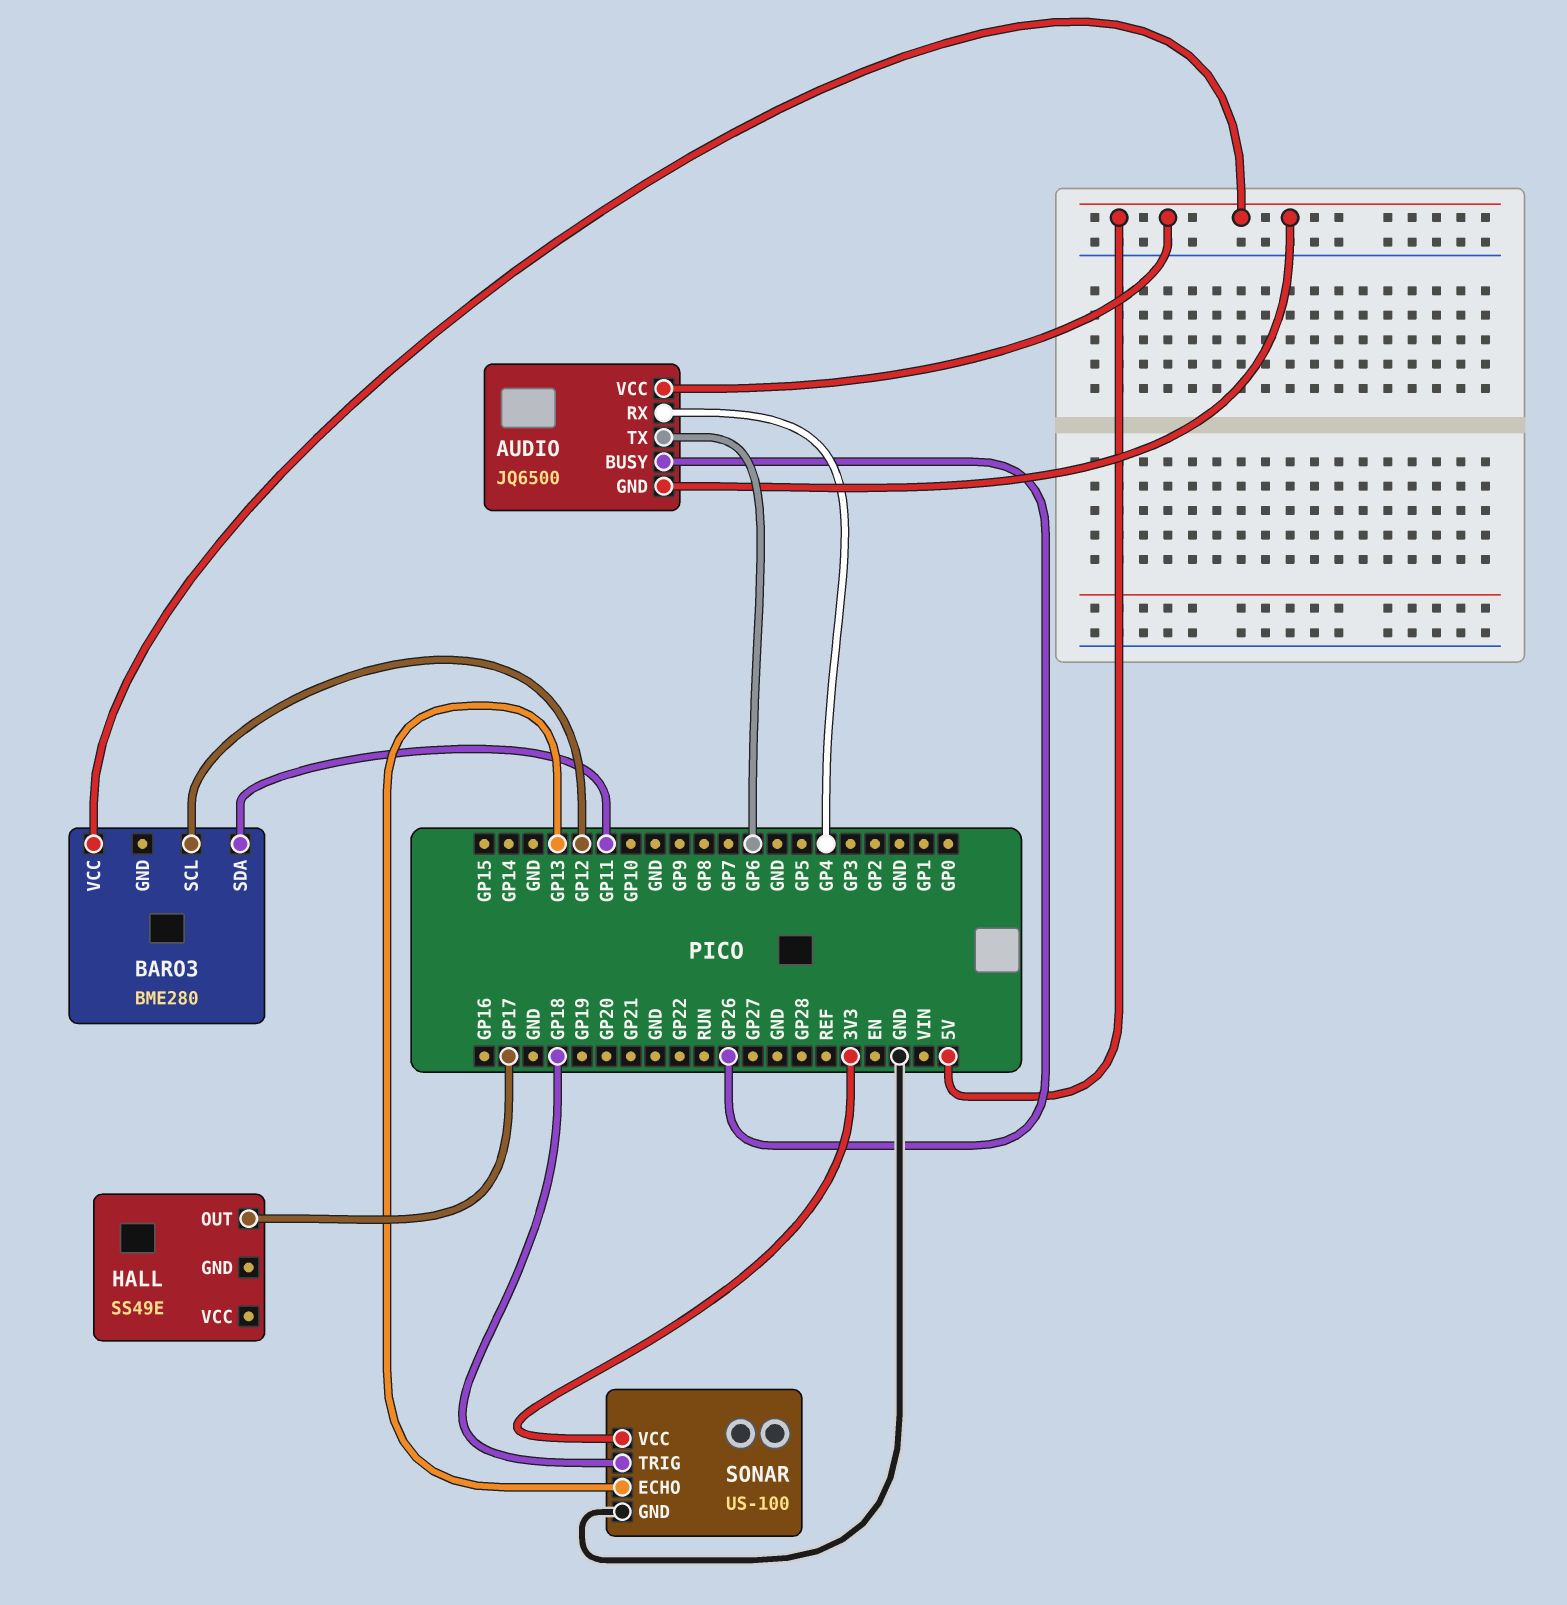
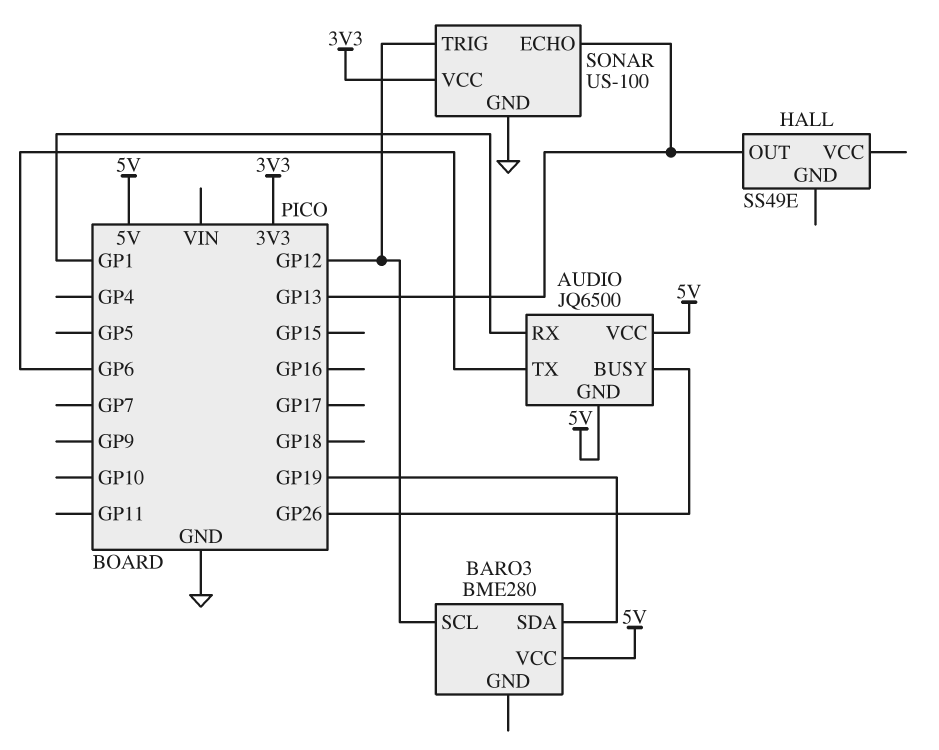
AUDIO pin RX: GP4 -> GP1
BARO3 pin SDA: GP11 -> GP19
HALL pin OUT: GP17 -> GP13
SONAR pin TRIG: GP18 -> GP12

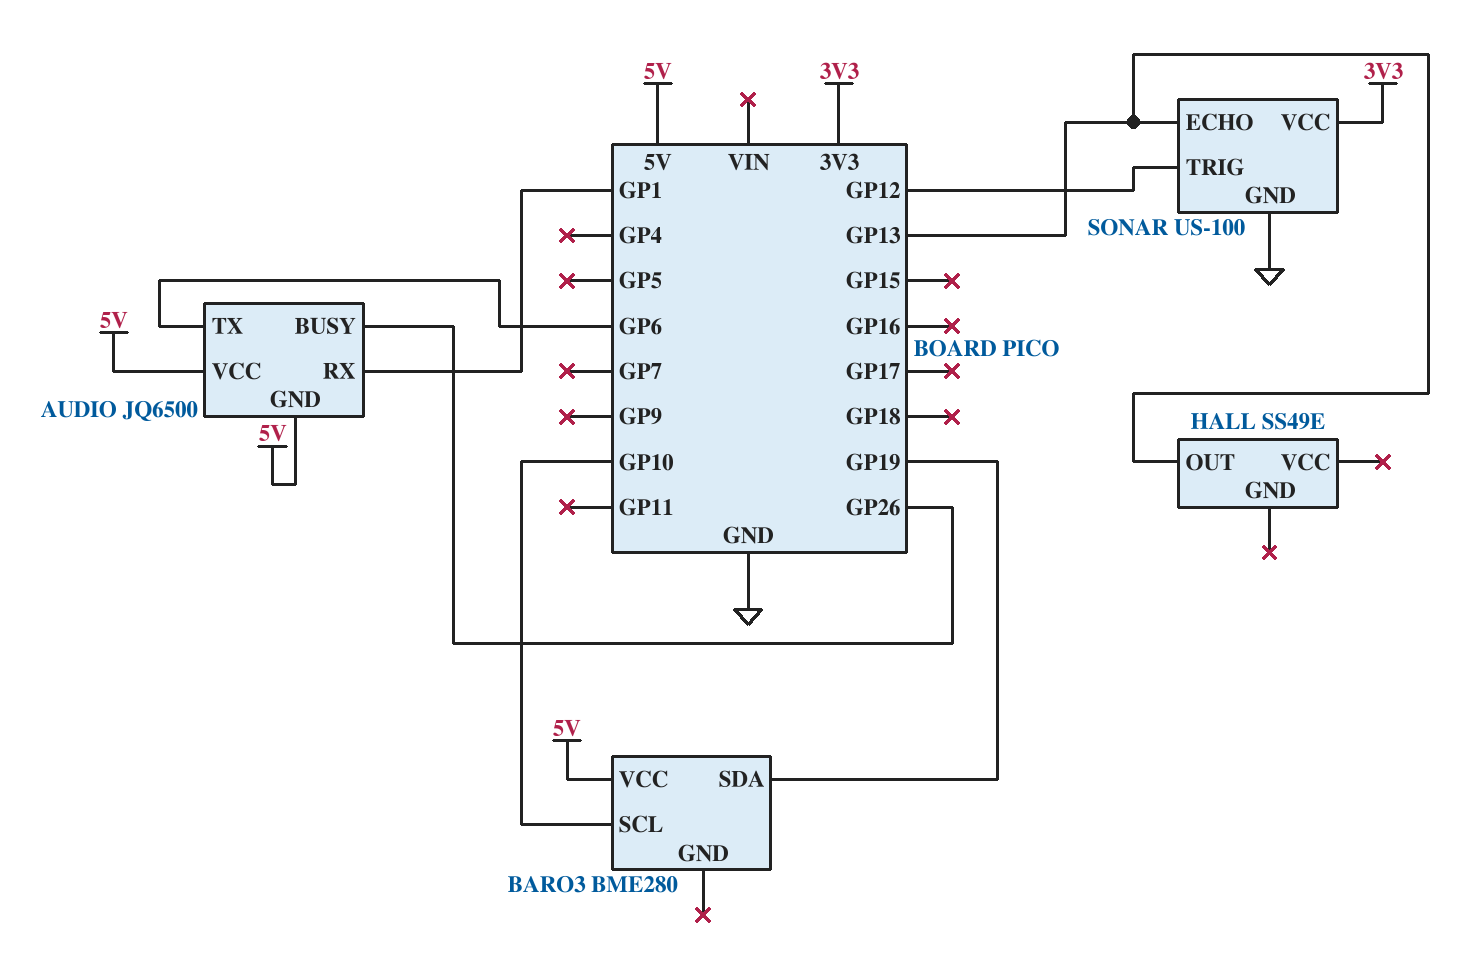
BARO3 pin SCL: GP12 -> GP10

